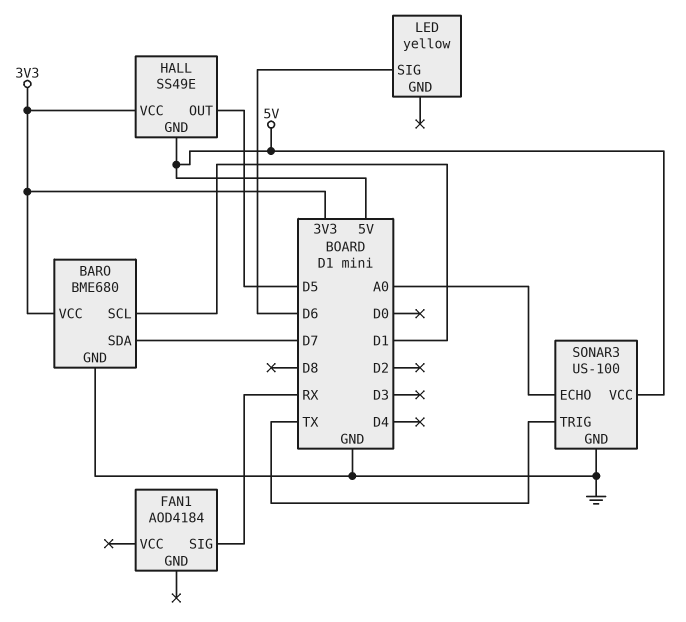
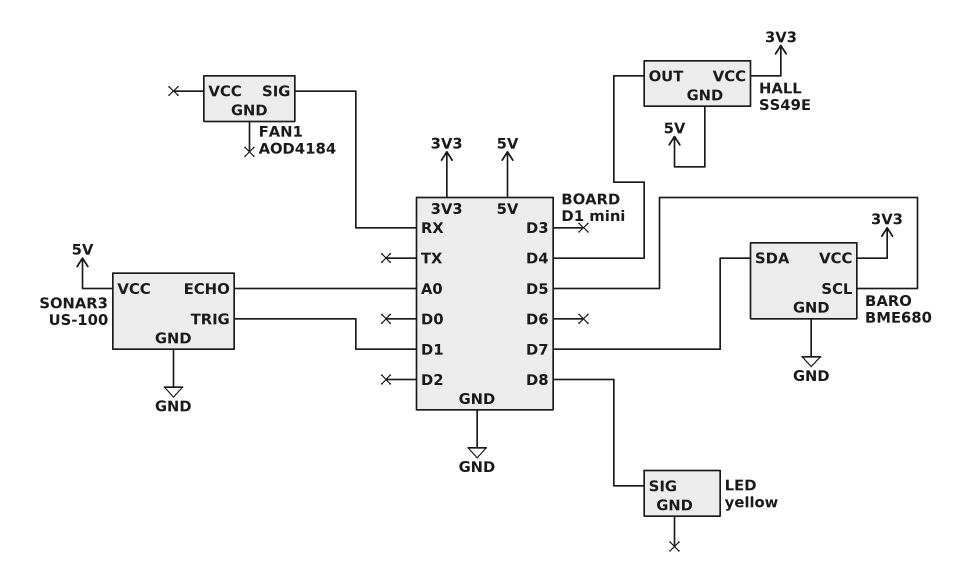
BARO pin SCL: D1 -> D5
HALL pin OUT: D5 -> D4
LED pin SIG: D6 -> D8
SONAR3 pin TRIG: TX -> D1

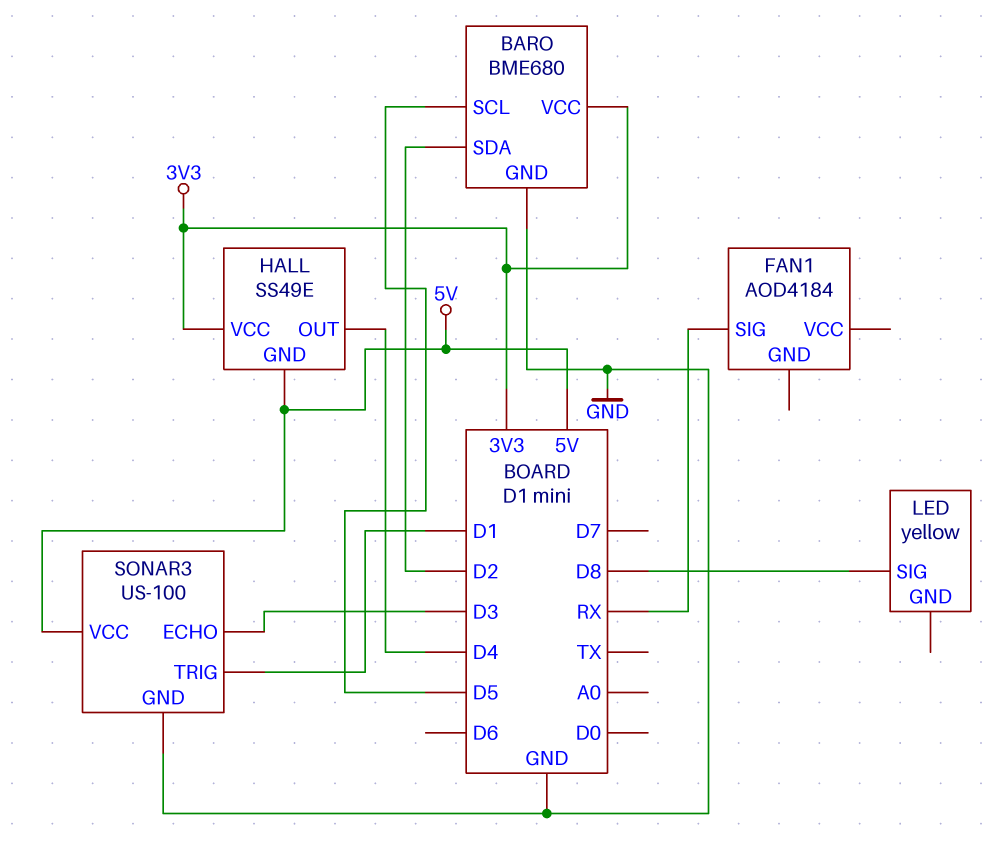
BARO pin SDA: D7 -> D2
SONAR3 pin ECHO: A0 -> D3

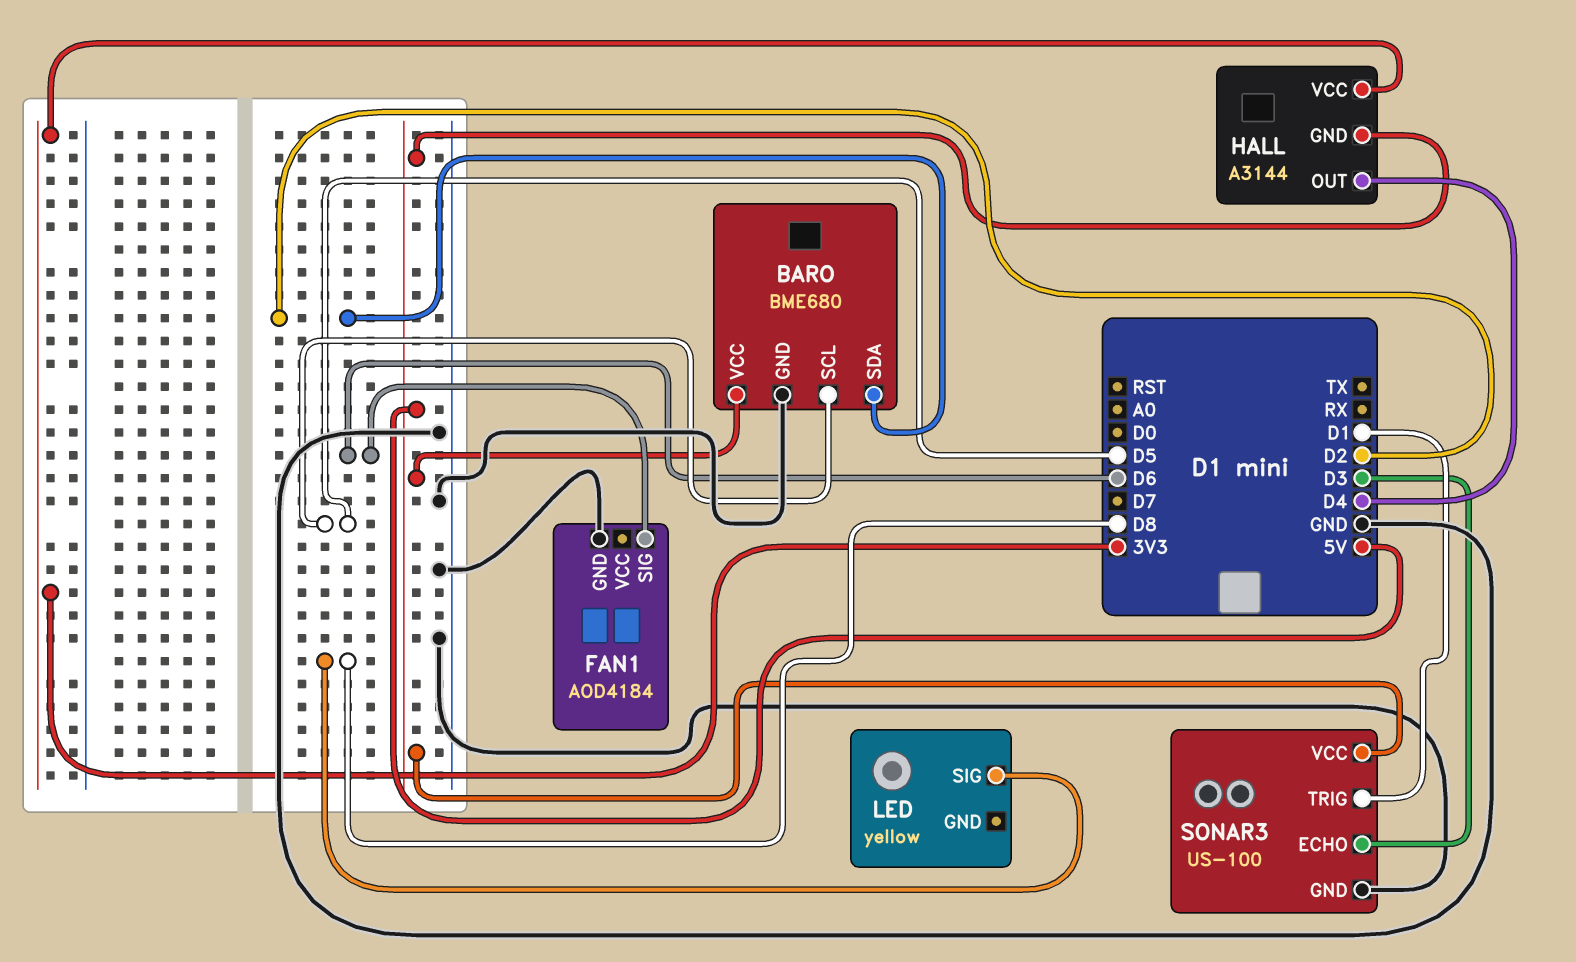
BARO pin VCC: 3V3 -> 5V
FAN1 pin GND: none -> GND
FAN1 pin SIG: RX -> D6
HALL: SS49E -> A3144

